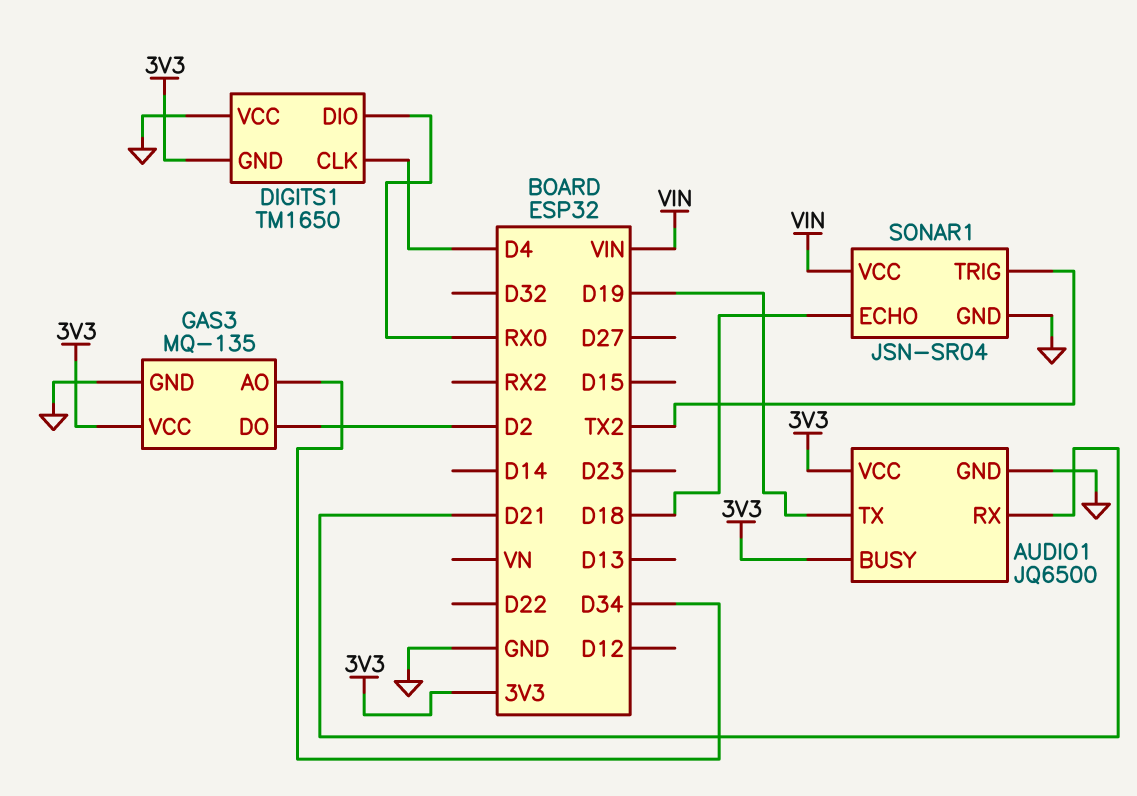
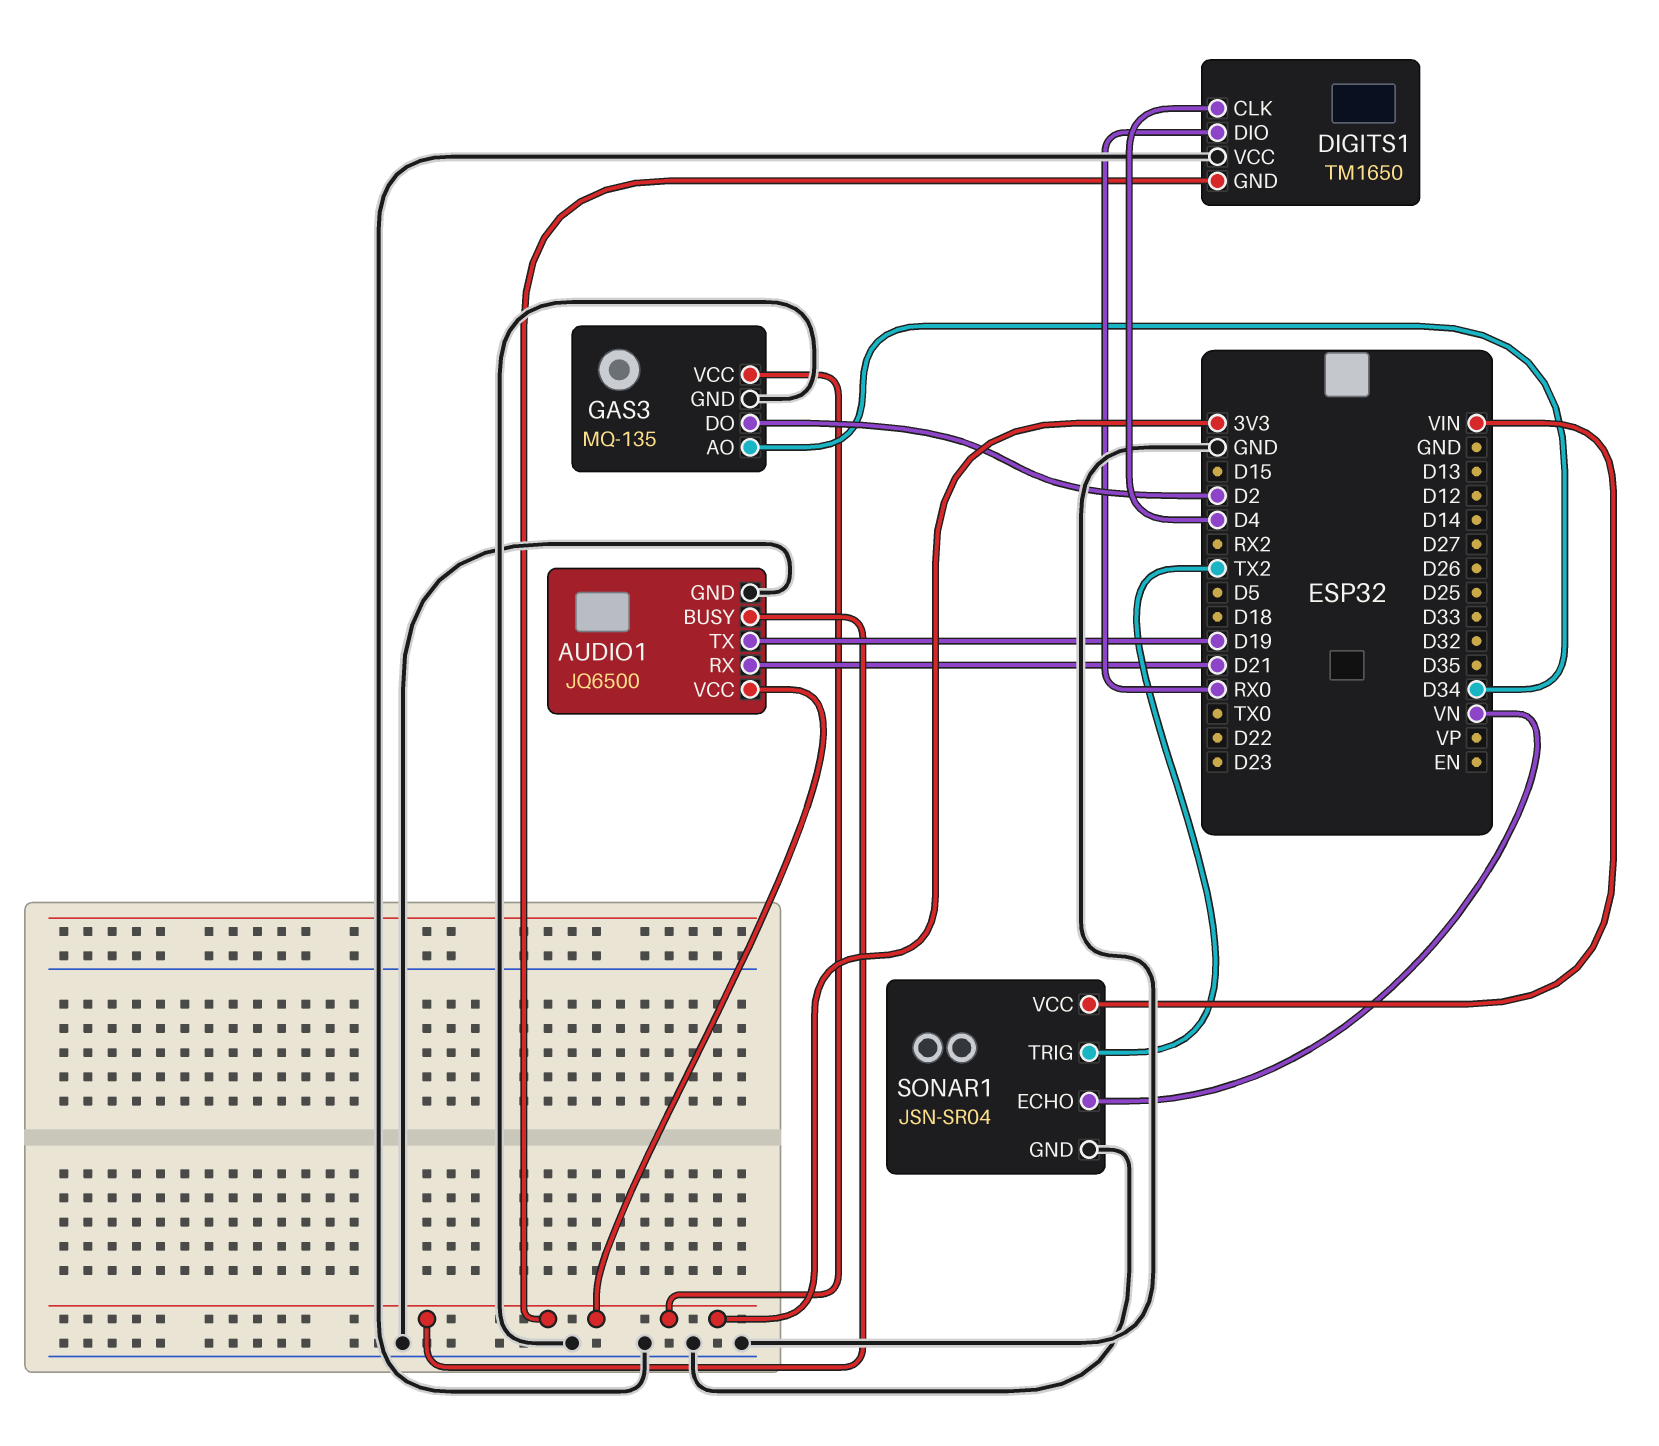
SONAR1 pin ECHO: D18 -> VN

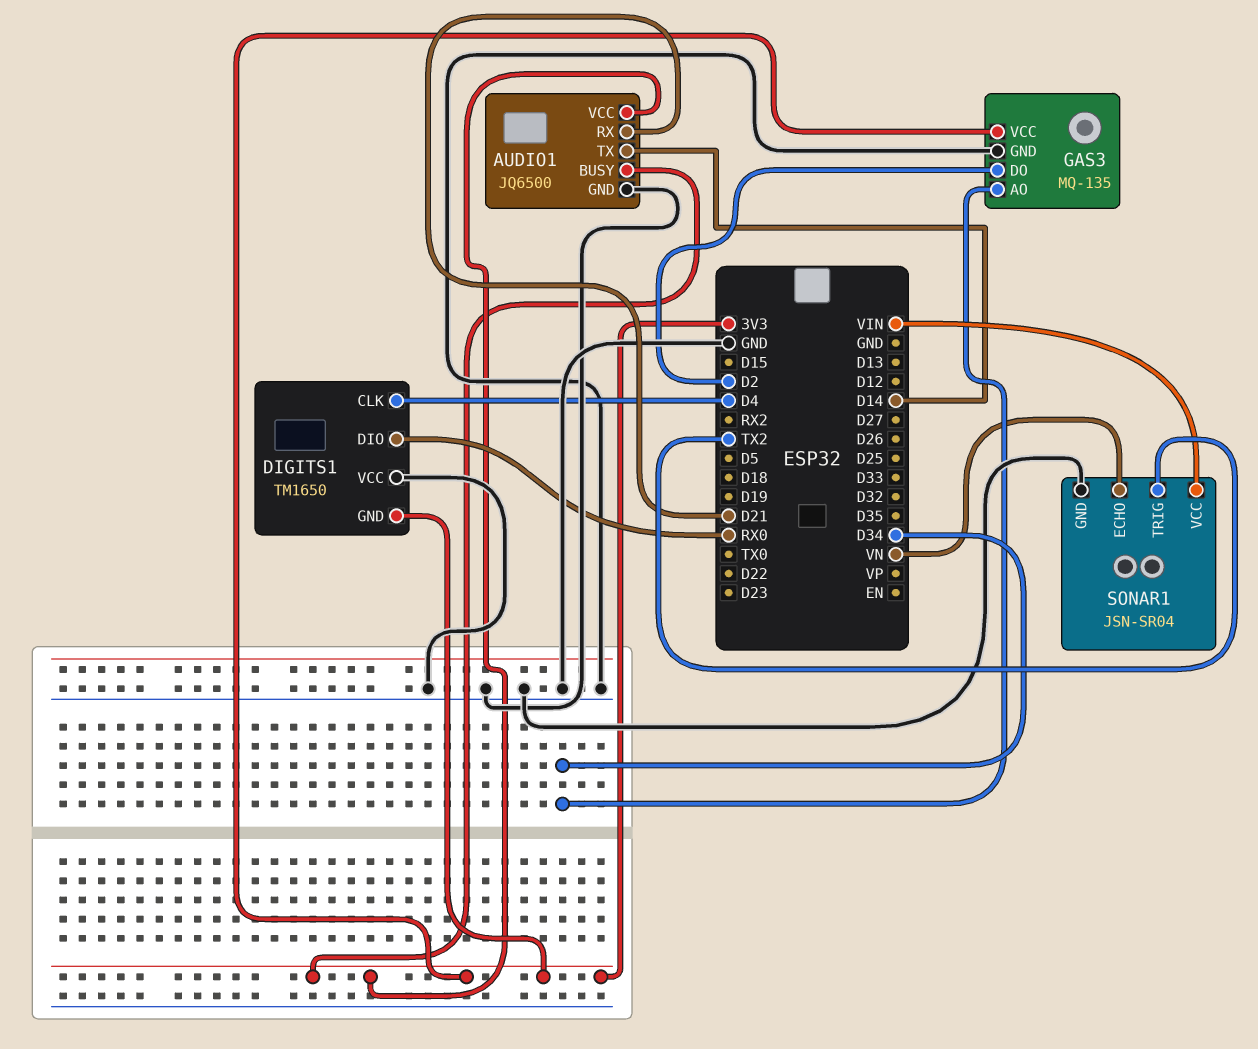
AUDIO1 pin TX: D19 -> D14

